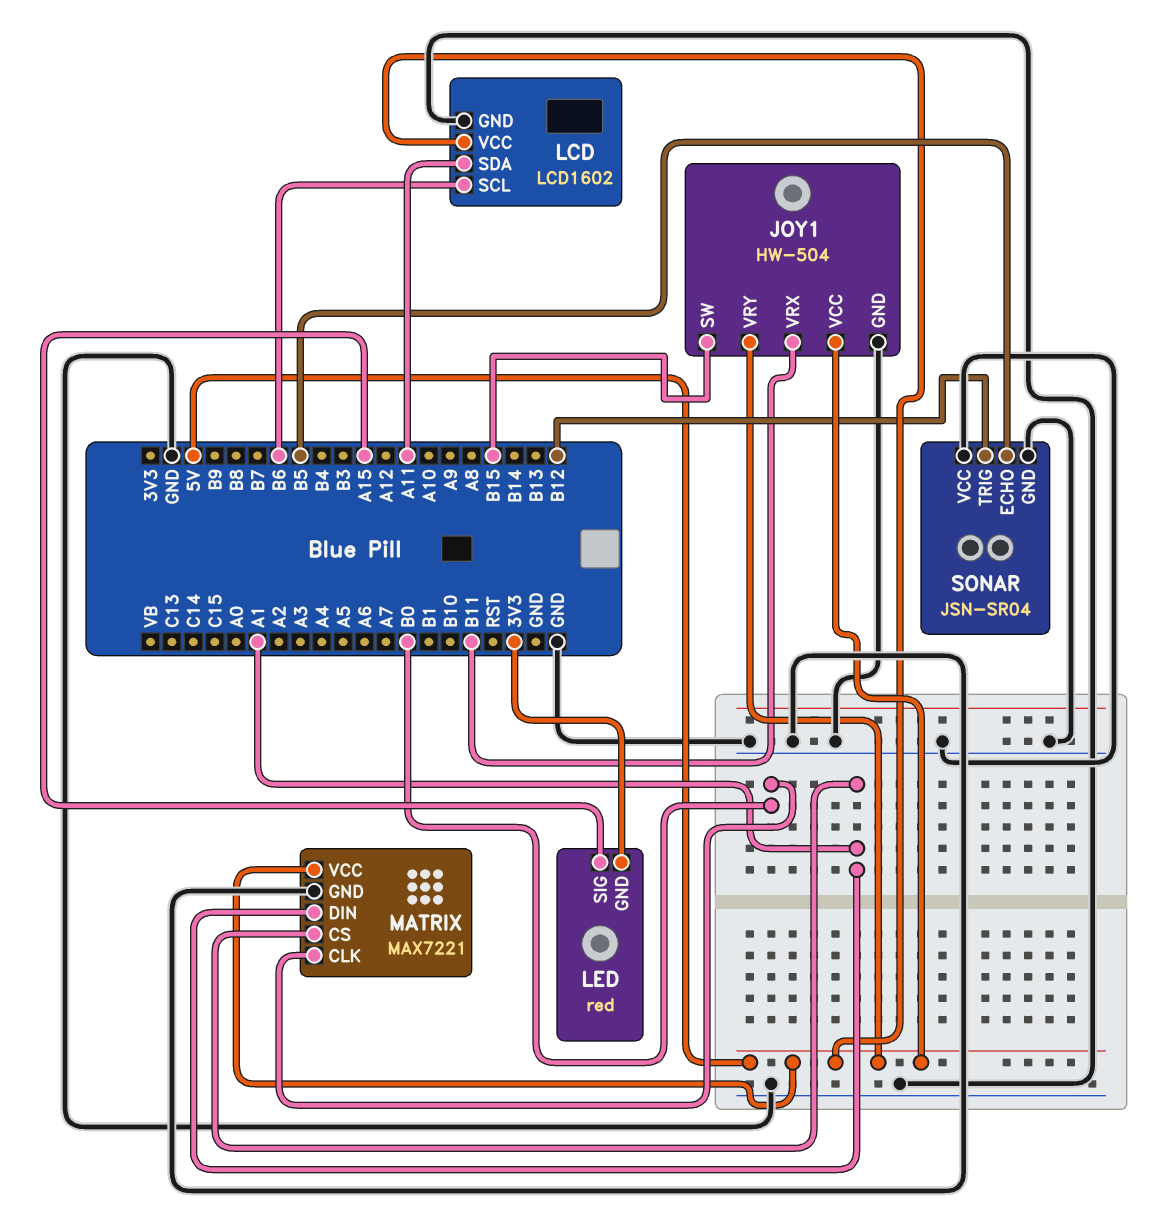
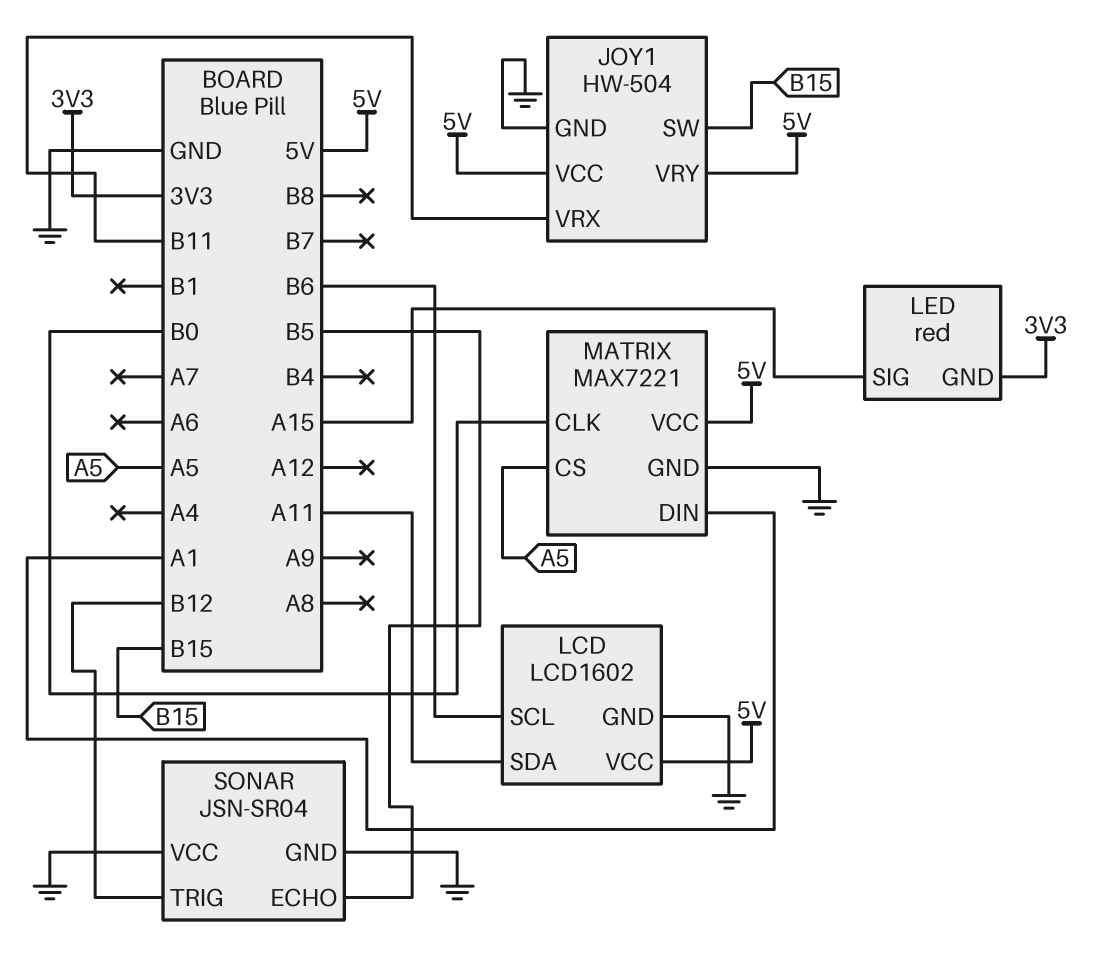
MATRIX pin CS: A1 -> A5

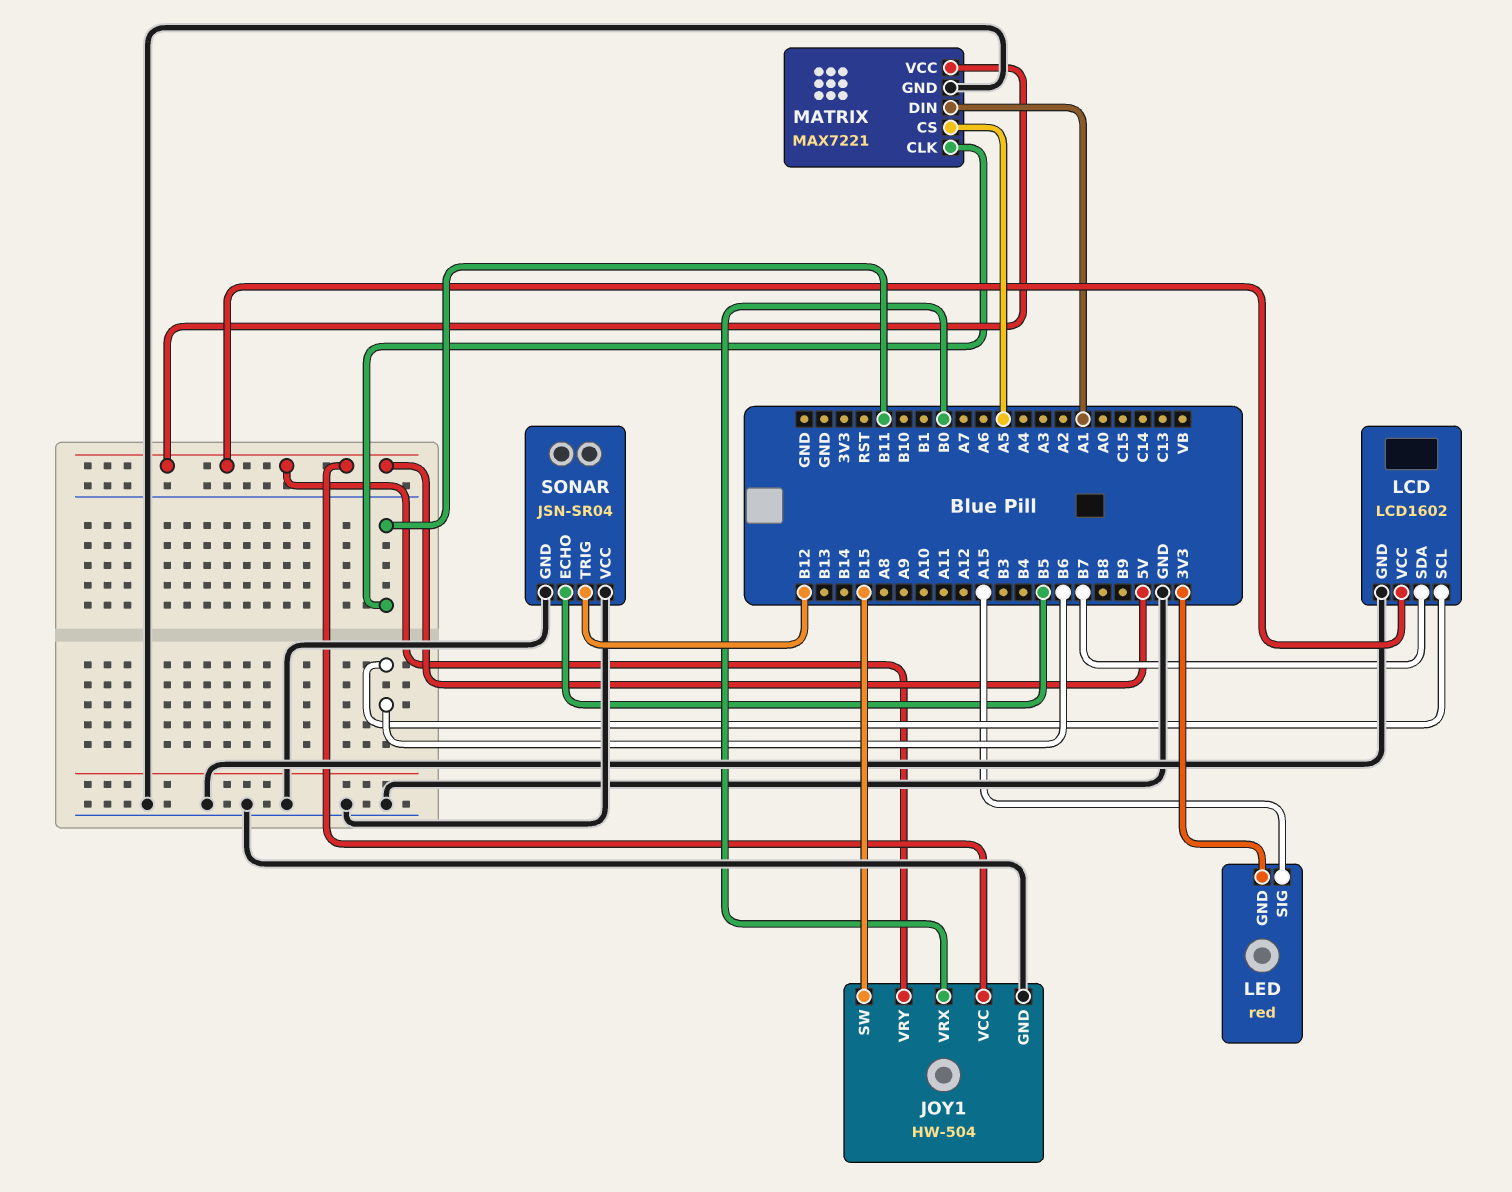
JOY1 pin VRX: B11 -> B0
LCD pin SDA: A11 -> B7
MATRIX pin CLK: B0 -> B11

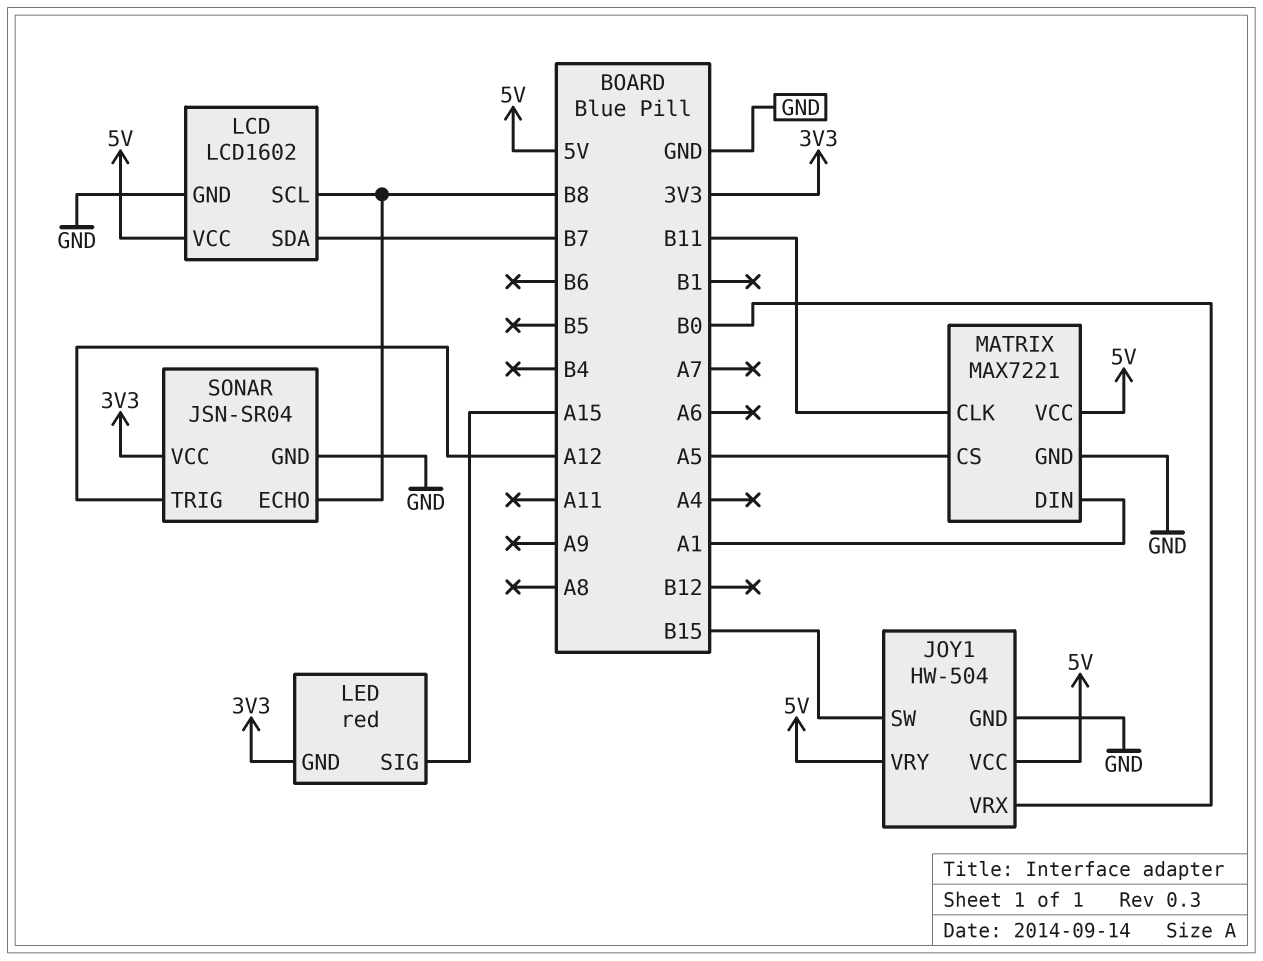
LCD pin SCL: B6 -> B8
SONAR pin ECHO: B5 -> B8
SONAR pin TRIG: B12 -> A12
SONAR pin VCC: GND -> 3V3

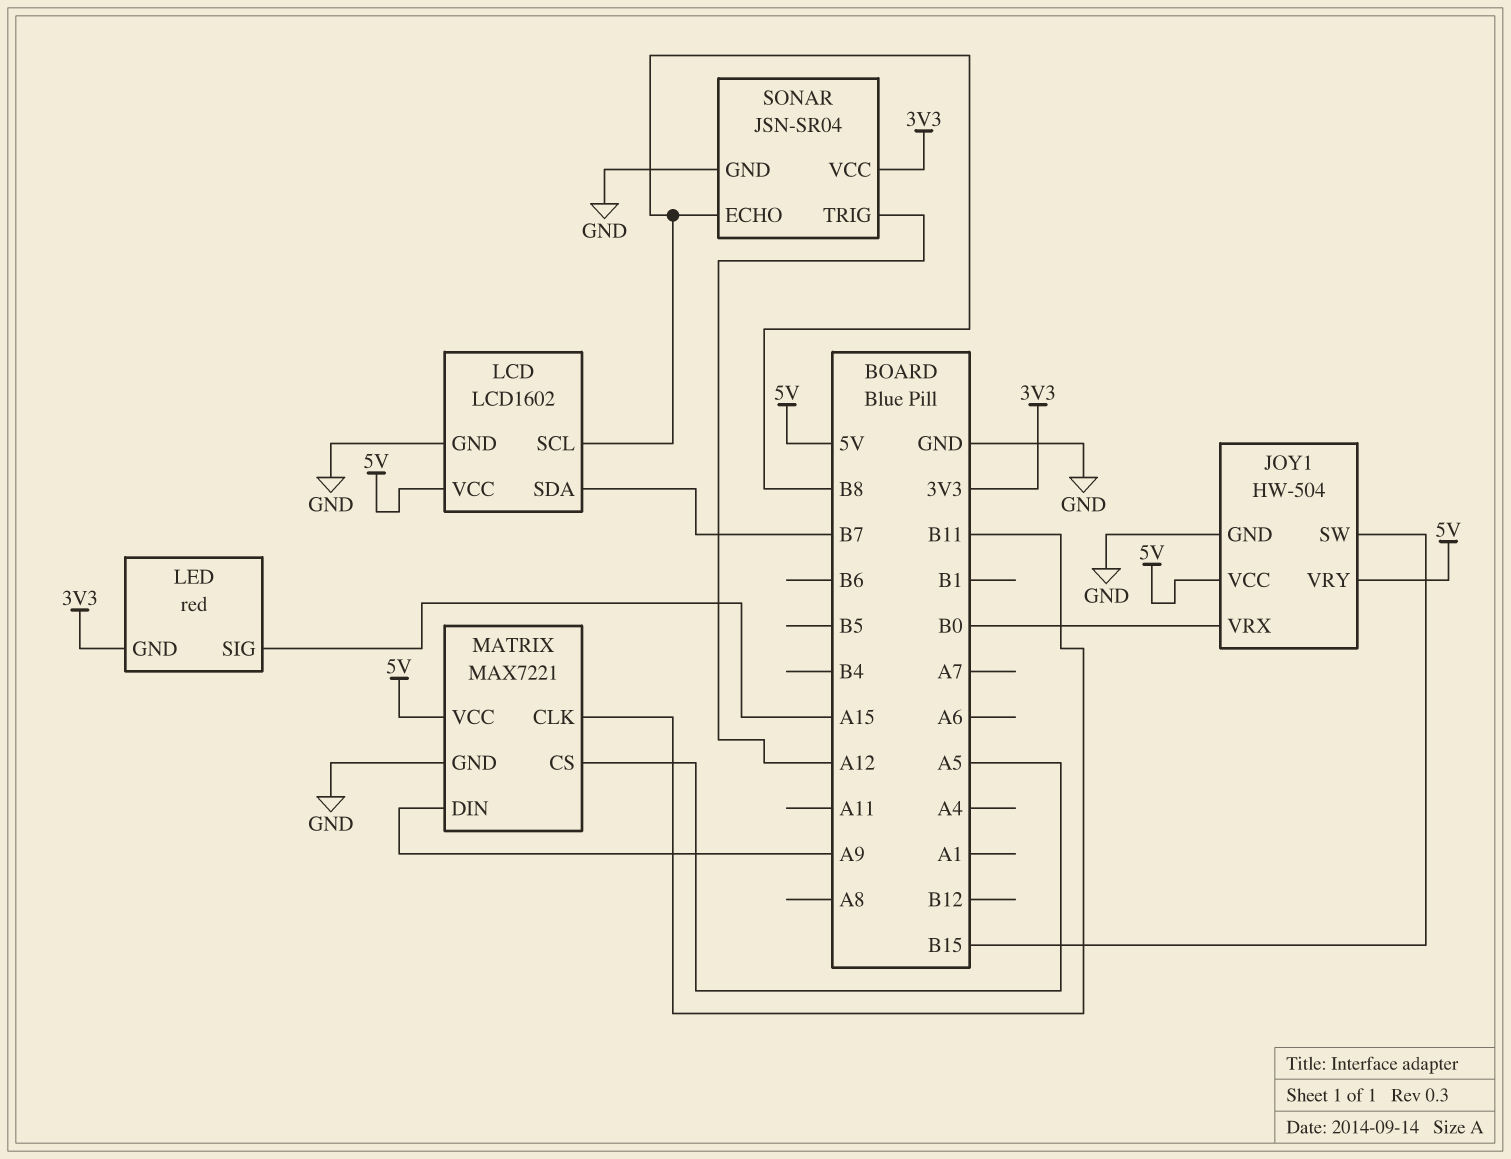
MATRIX pin DIN: A1 -> A9

